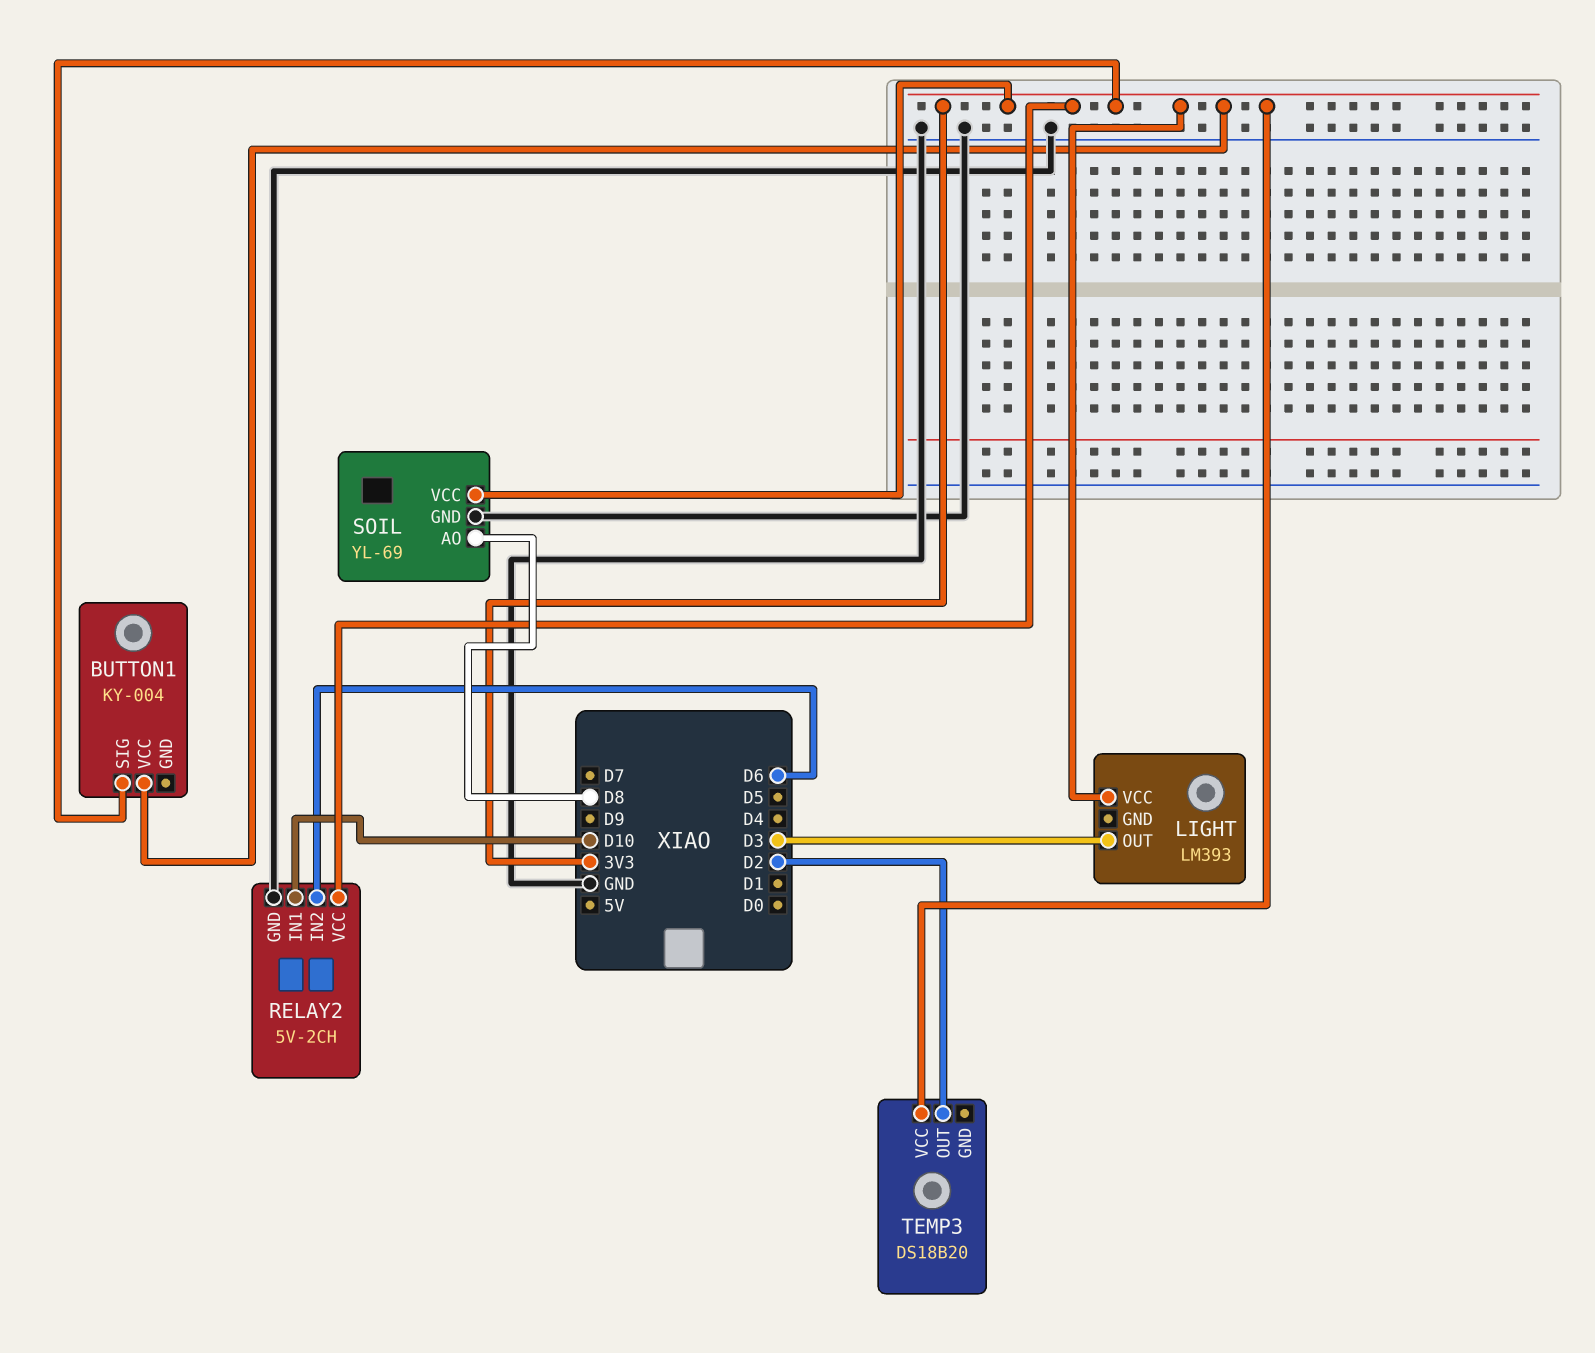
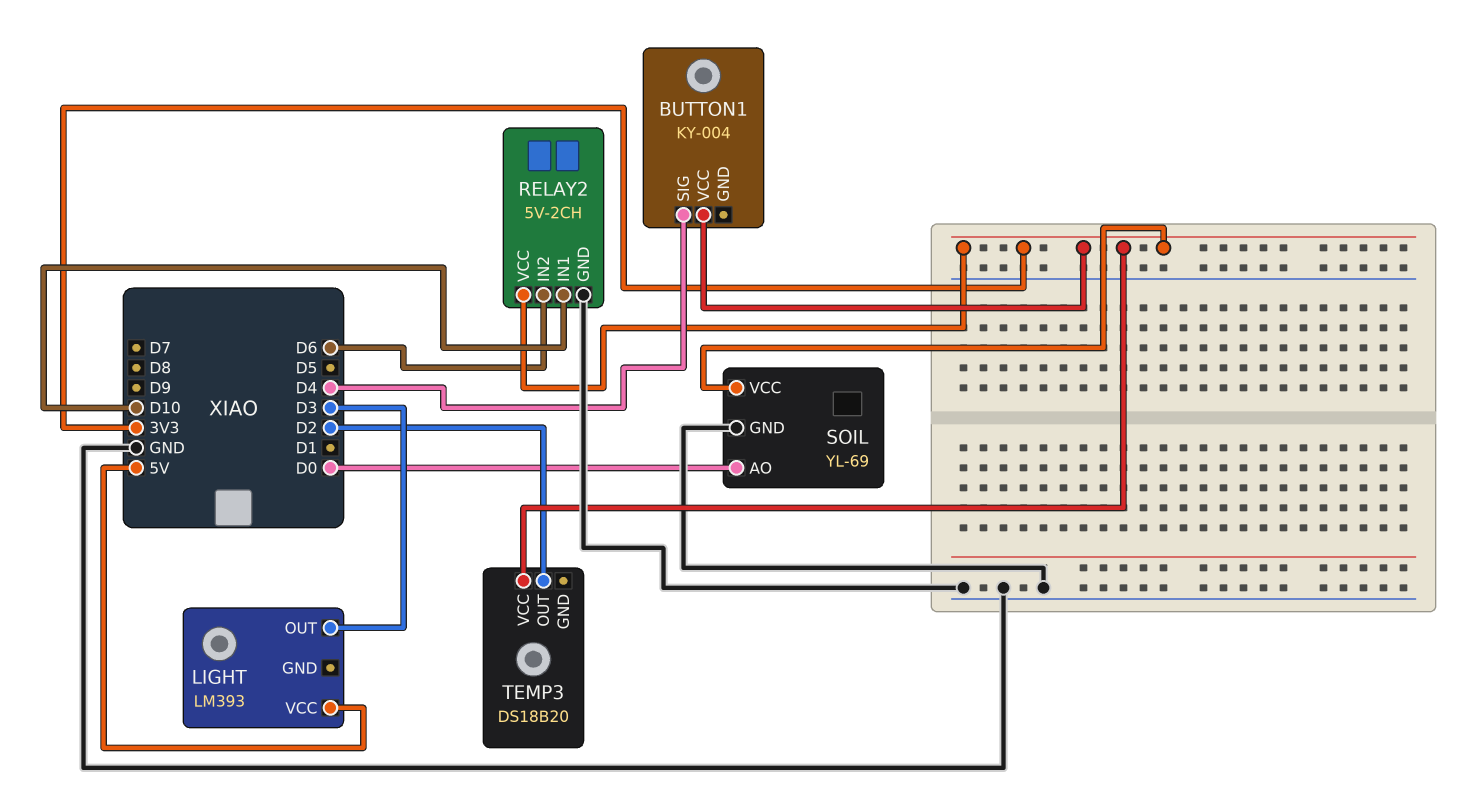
BUTTON1 pin SIG: 3V3 -> D4
LIGHT pin VCC: 3V3 -> 5V
SOIL pin AO: D8 -> D0

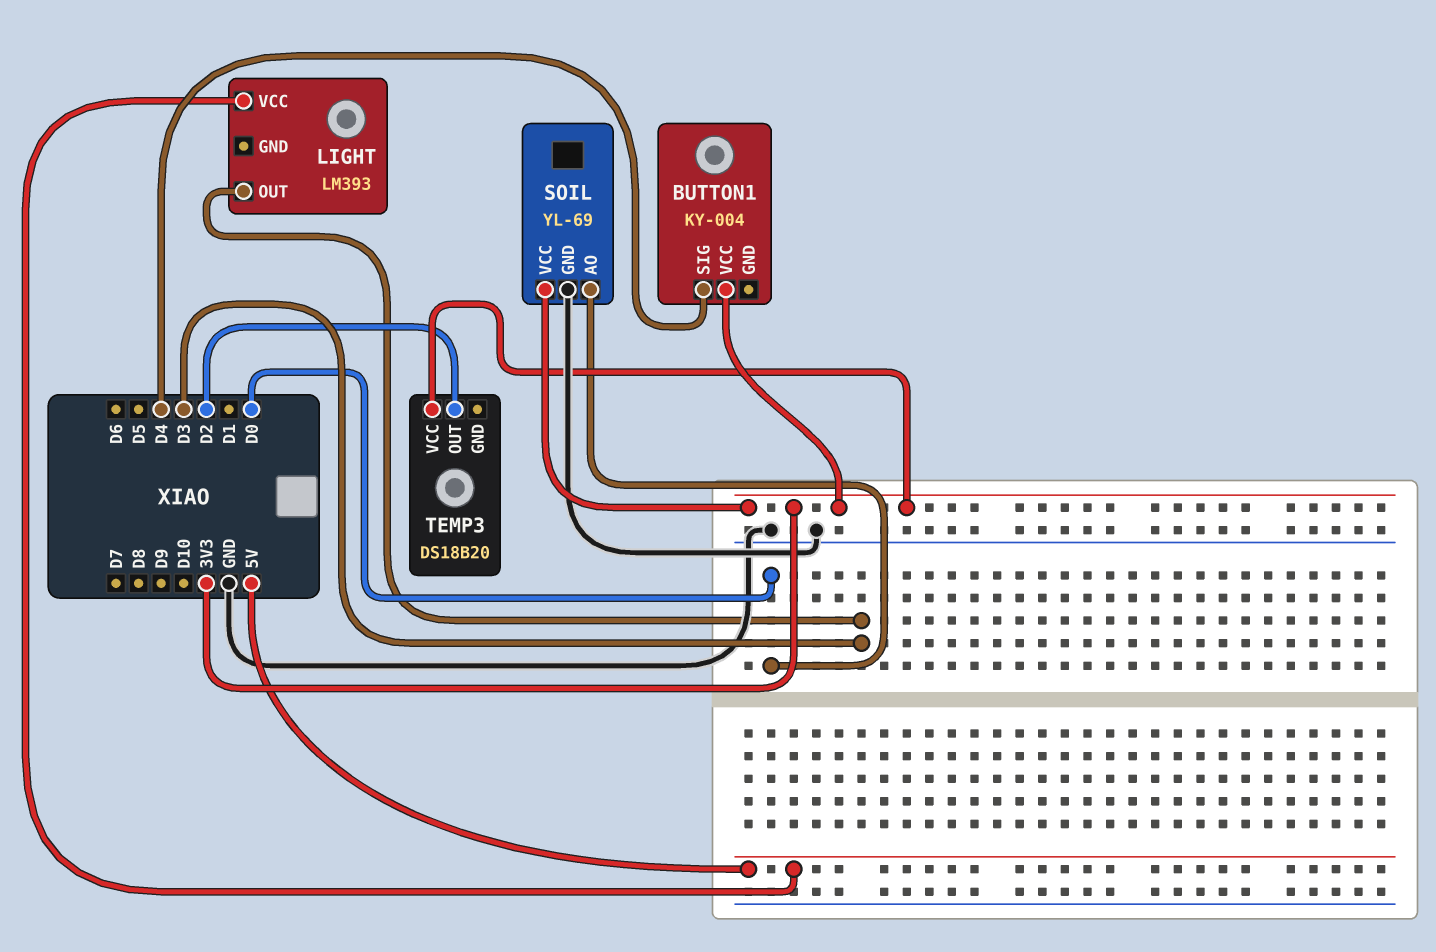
RELAY2: 5V-2CH -> none
RELAY2 pin GND: GND -> none
RELAY2 pin IN1: D10 -> none
RELAY2 pin IN2: D6 -> none
RELAY2 pin VCC: 3V3 -> none

